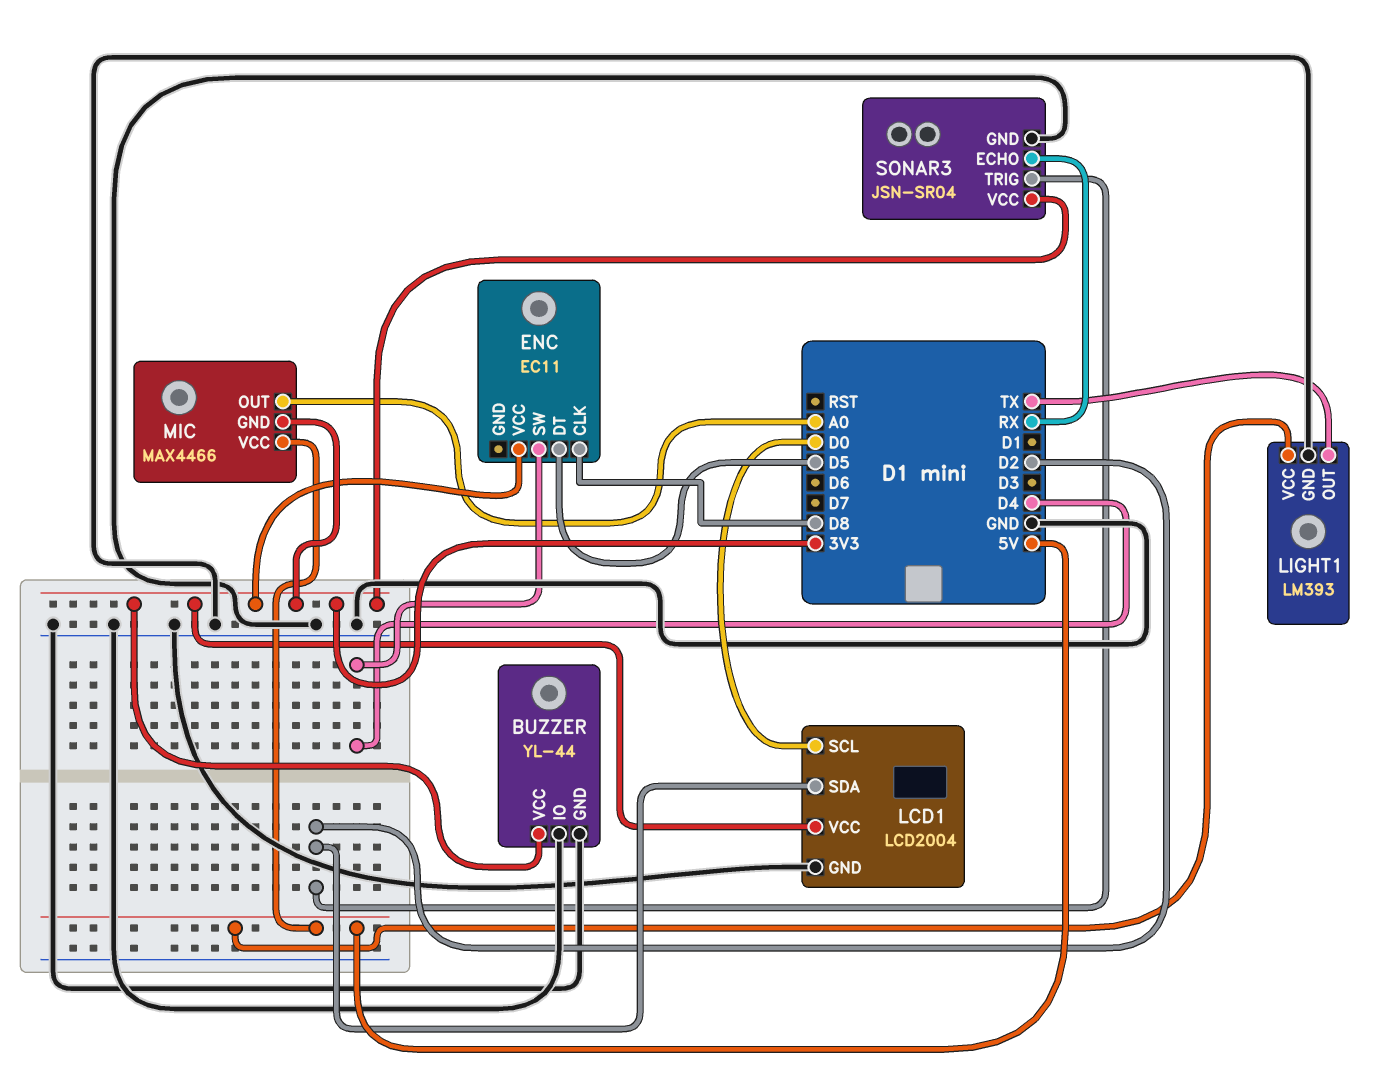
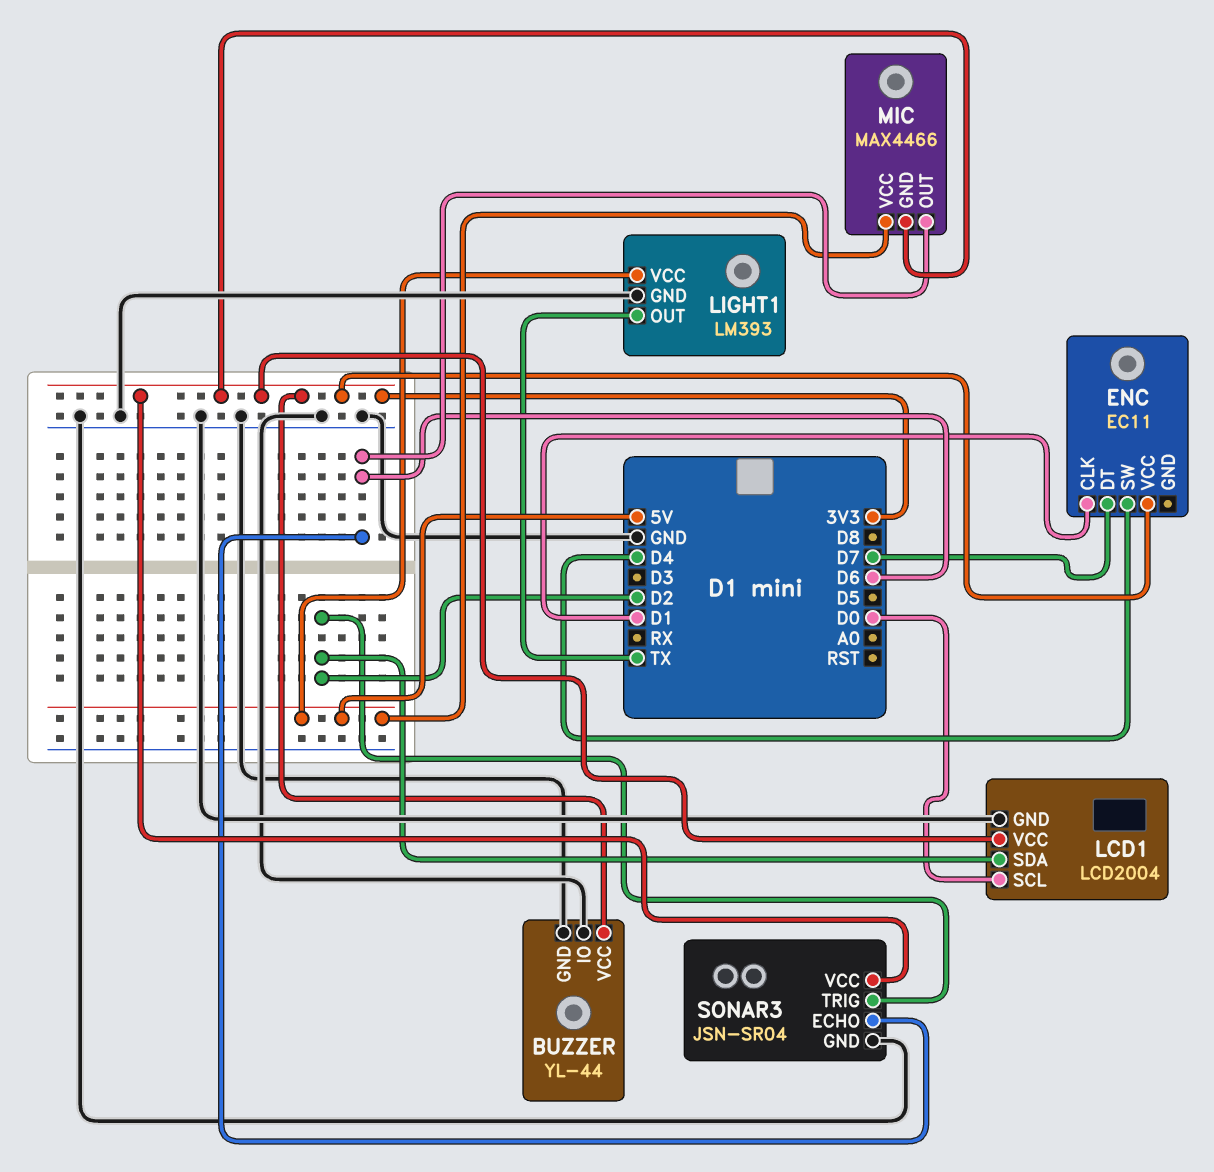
ENC pin CLK: D8 -> D1
ENC pin DT: D5 -> D7
MIC pin OUT: A0 -> D6
SONAR3 pin ECHO: RX -> D6

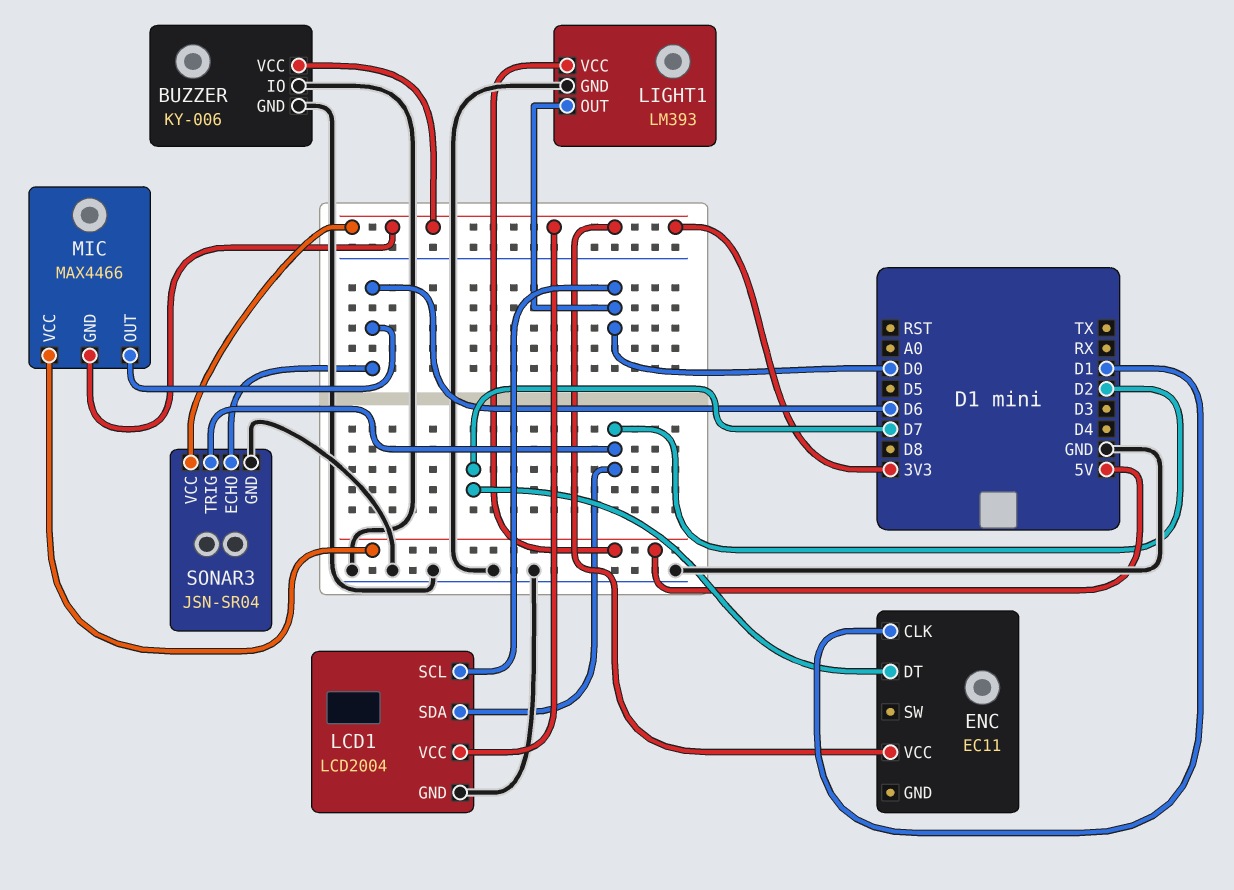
BUZZER: YL-44 -> KY-006
ENC pin SW: D4 -> none
LIGHT1 pin OUT: TX -> D0

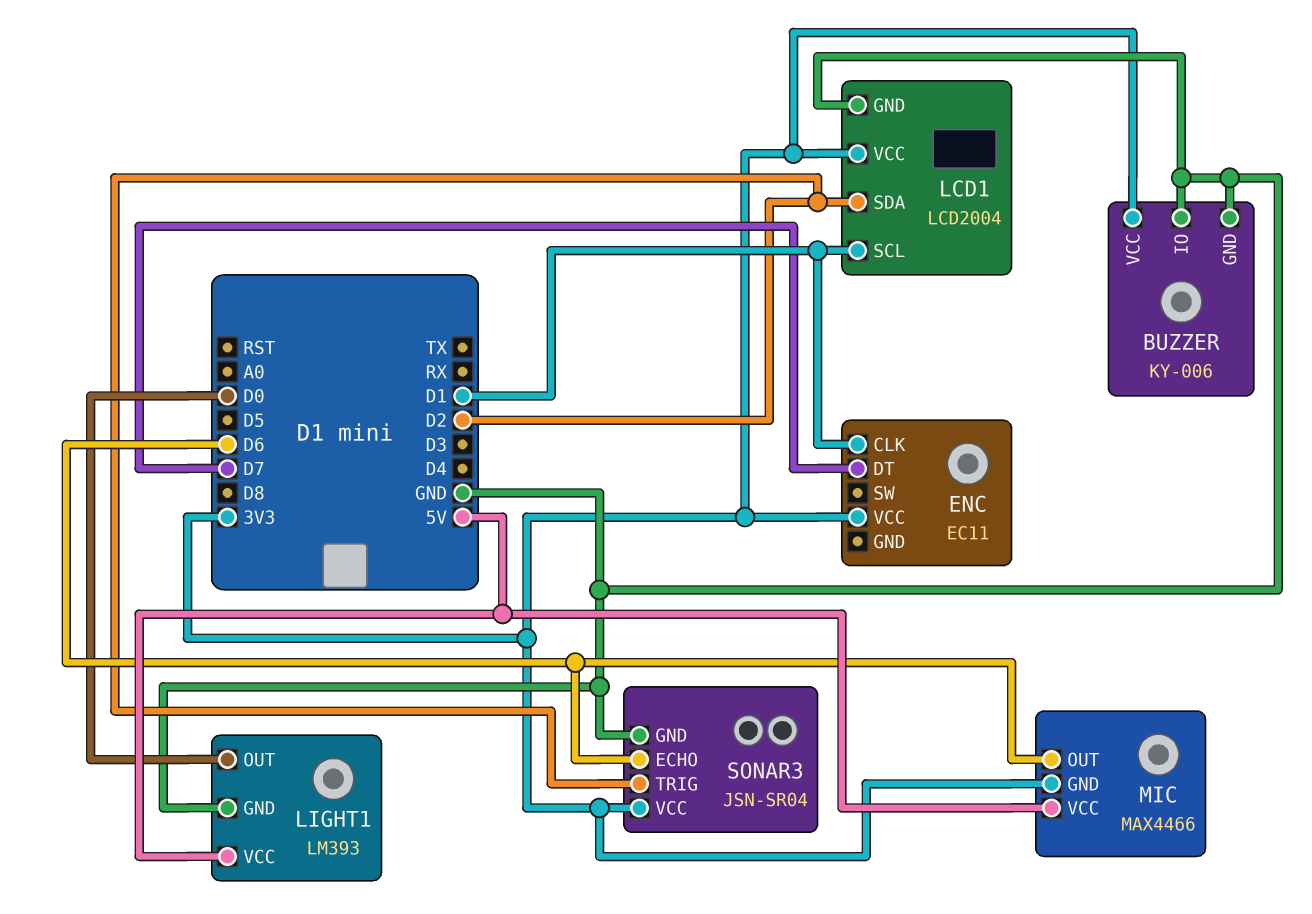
LCD1 pin SCL: D0 -> D1

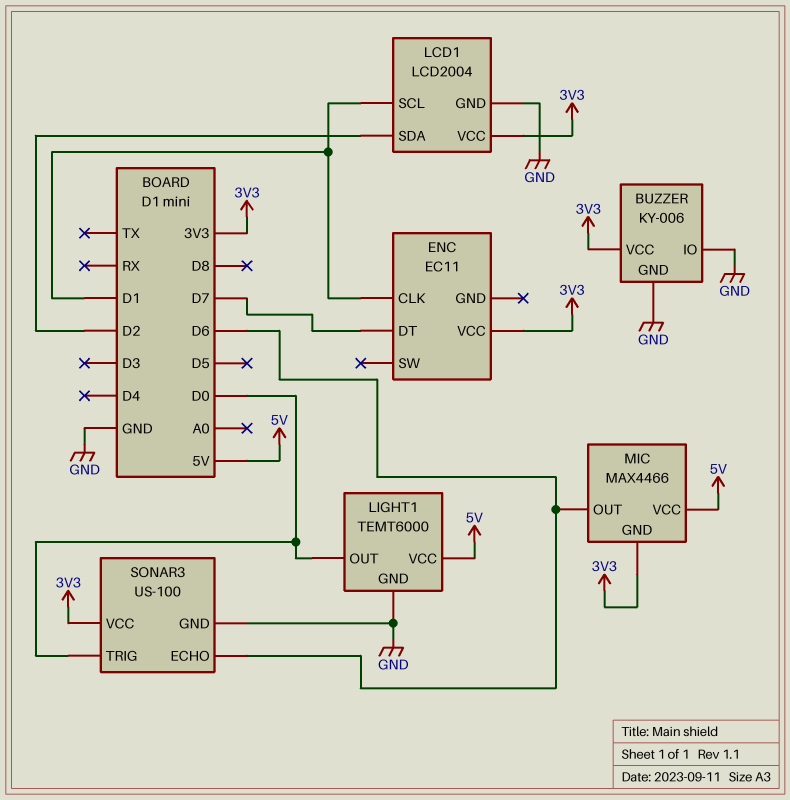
LIGHT1: LM393 -> TEMT6000
SONAR3: JSN-SR04 -> US-100
SONAR3 pin TRIG: D2 -> D0

